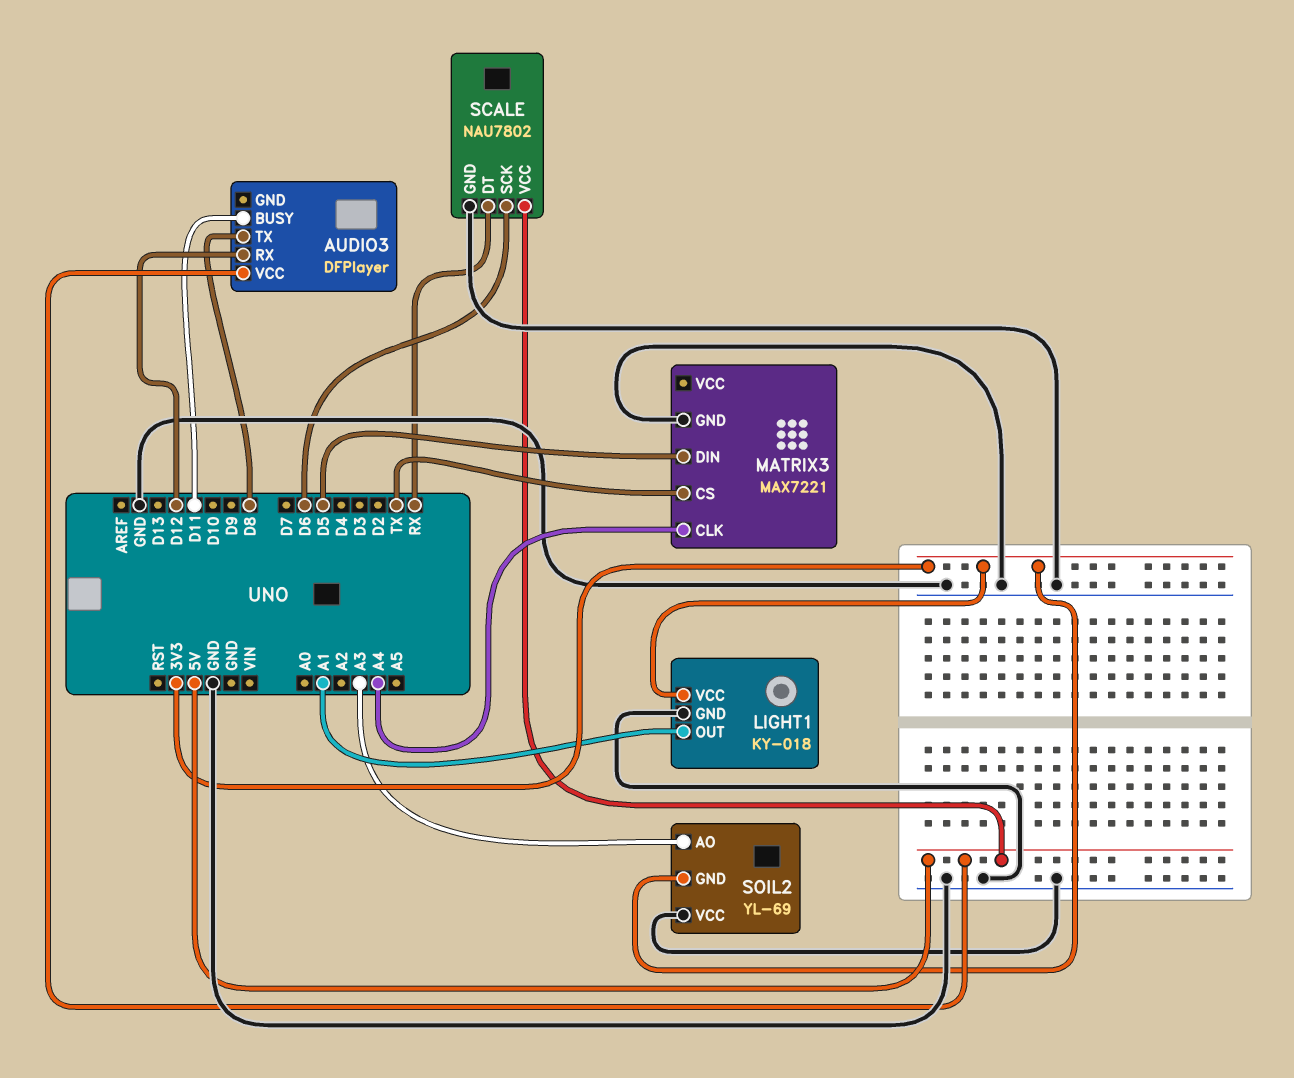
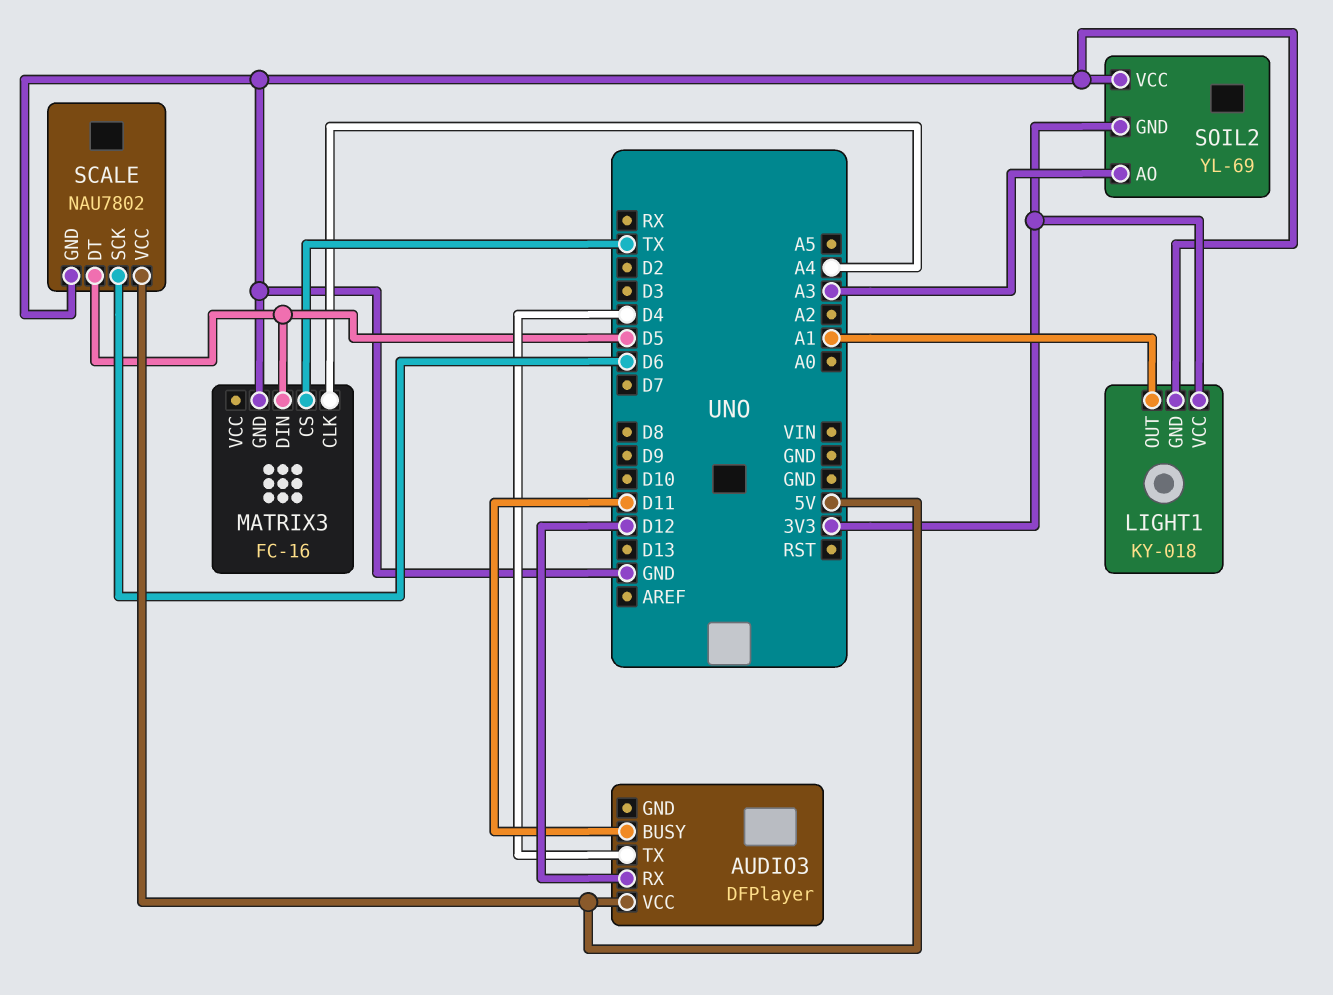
AUDIO3 pin TX: D8 -> D4
MATRIX3: MAX7221 -> FC-16
SCALE pin DT: RX -> D5

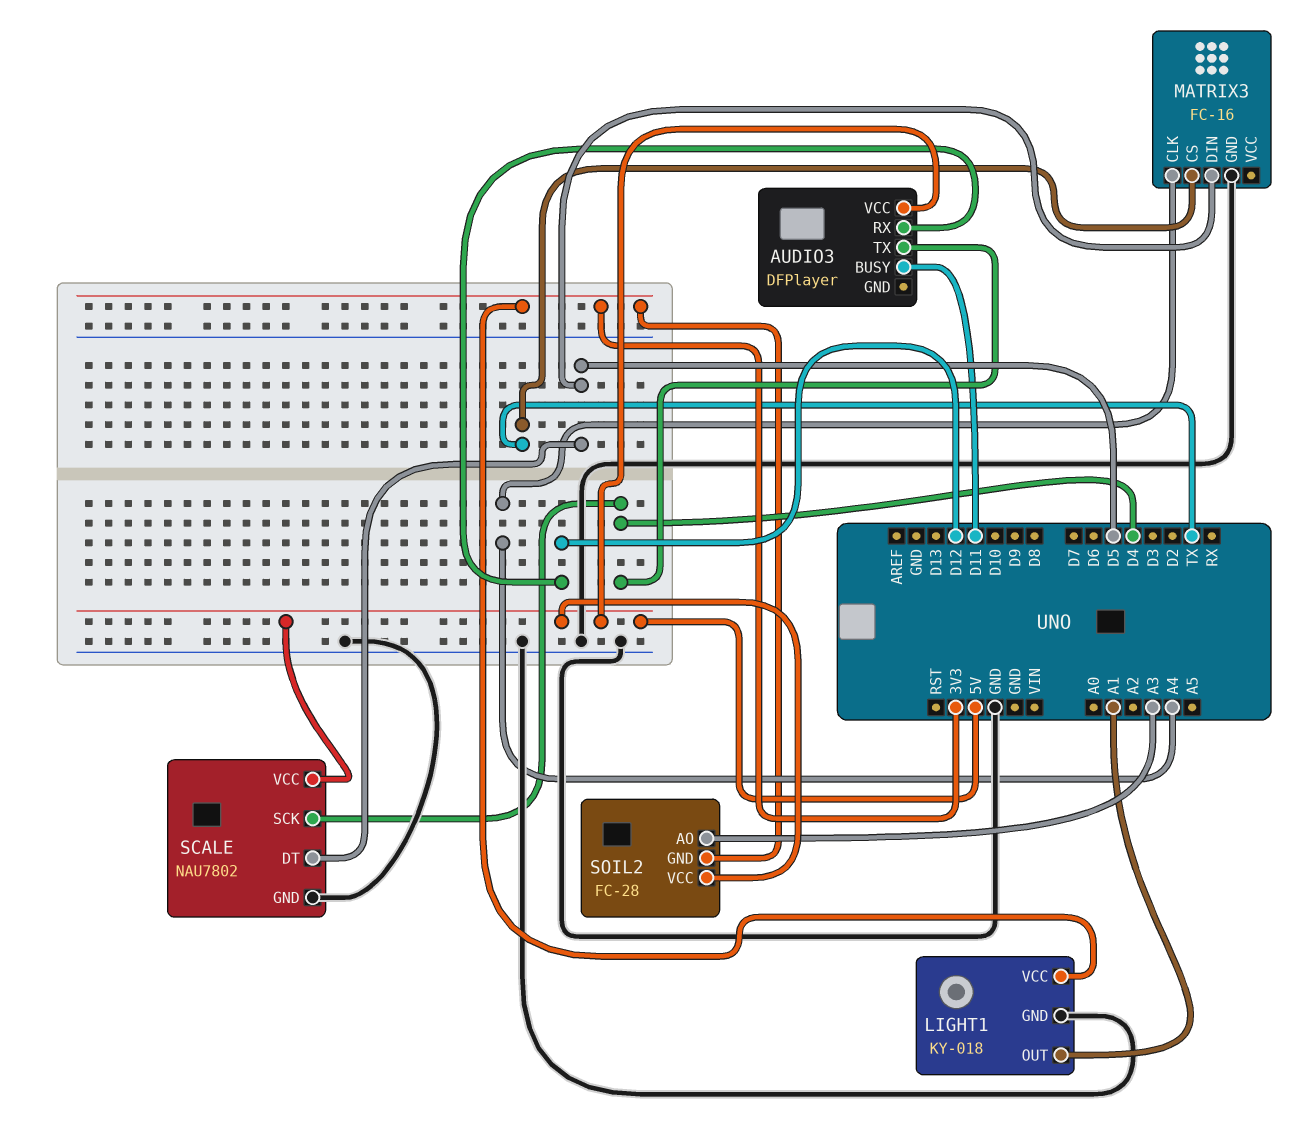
SCALE pin SCK: D6 -> D4
SOIL2: YL-69 -> FC-28
SOIL2 pin VCC: GND -> 5V

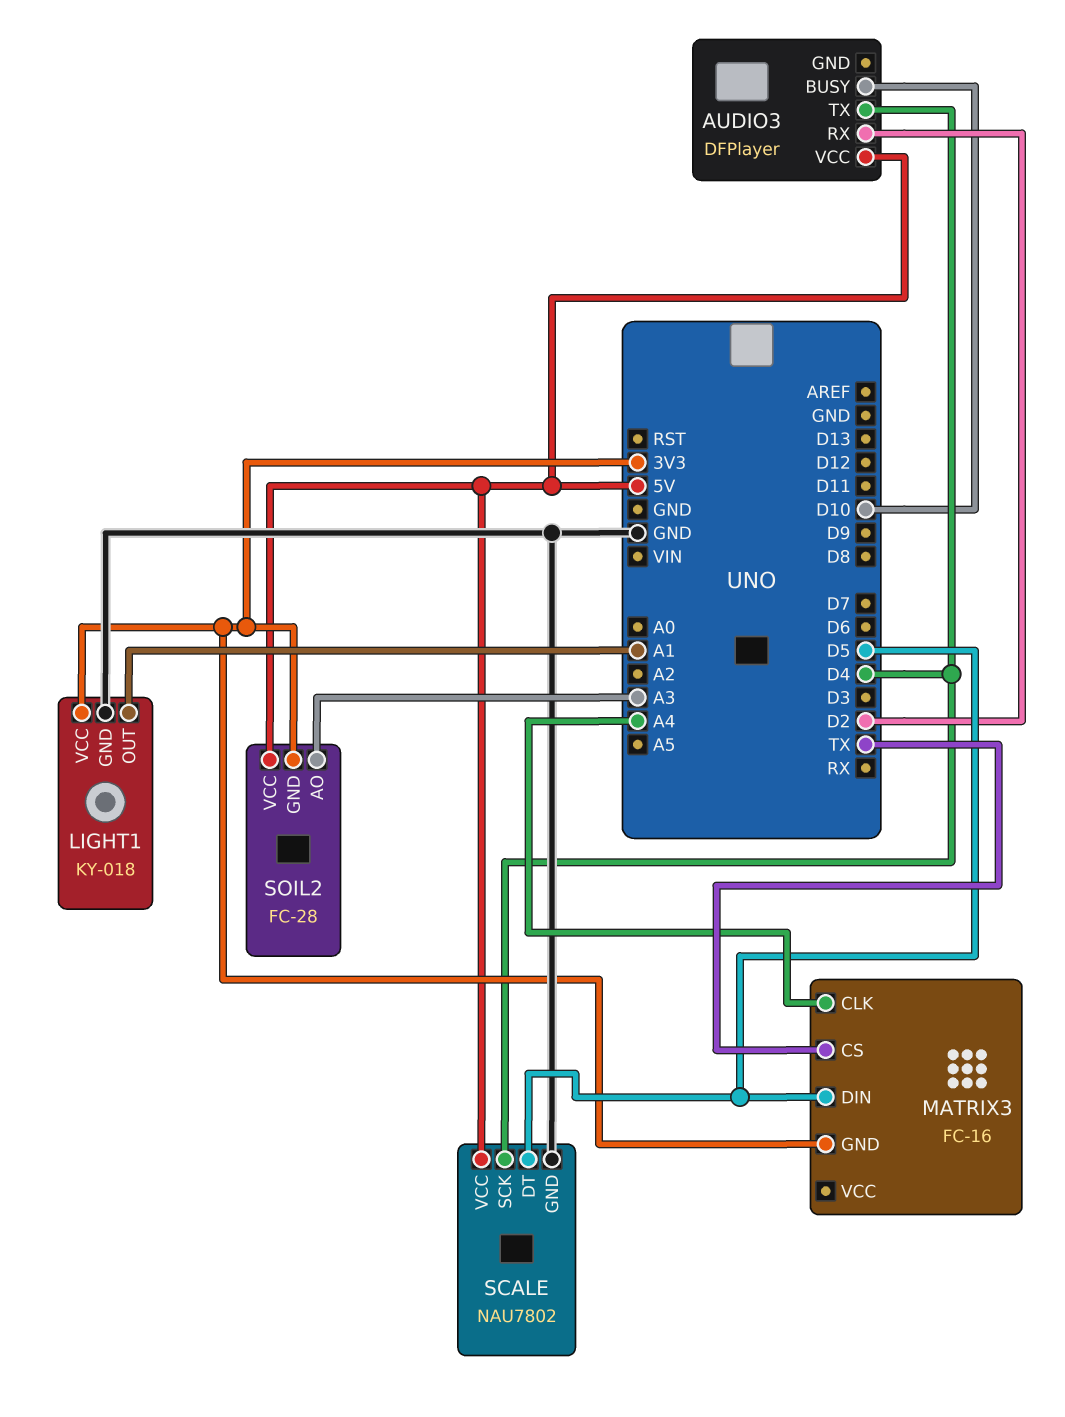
AUDIO3 pin BUSY: D11 -> D10
AUDIO3 pin RX: D12 -> D2
MATRIX3 pin GND: GND -> 3V3

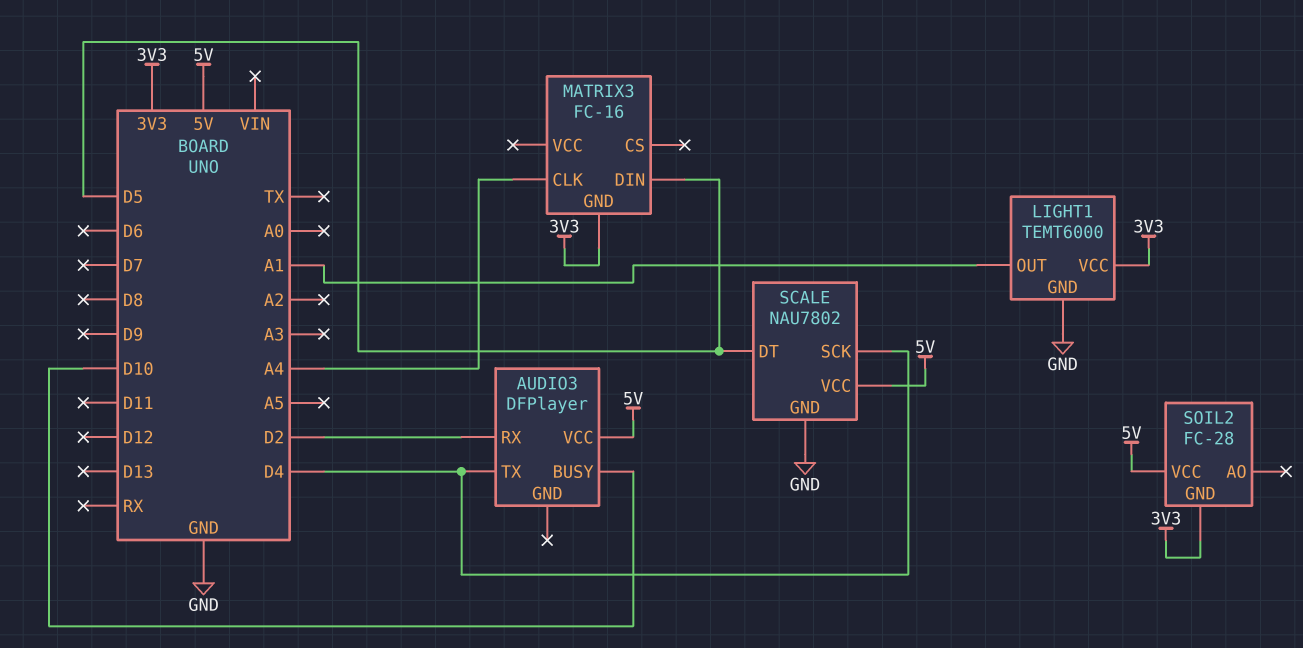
LIGHT1: KY-018 -> TEMT6000
MATRIX3 pin CS: TX -> none
SOIL2 pin AO: A3 -> none

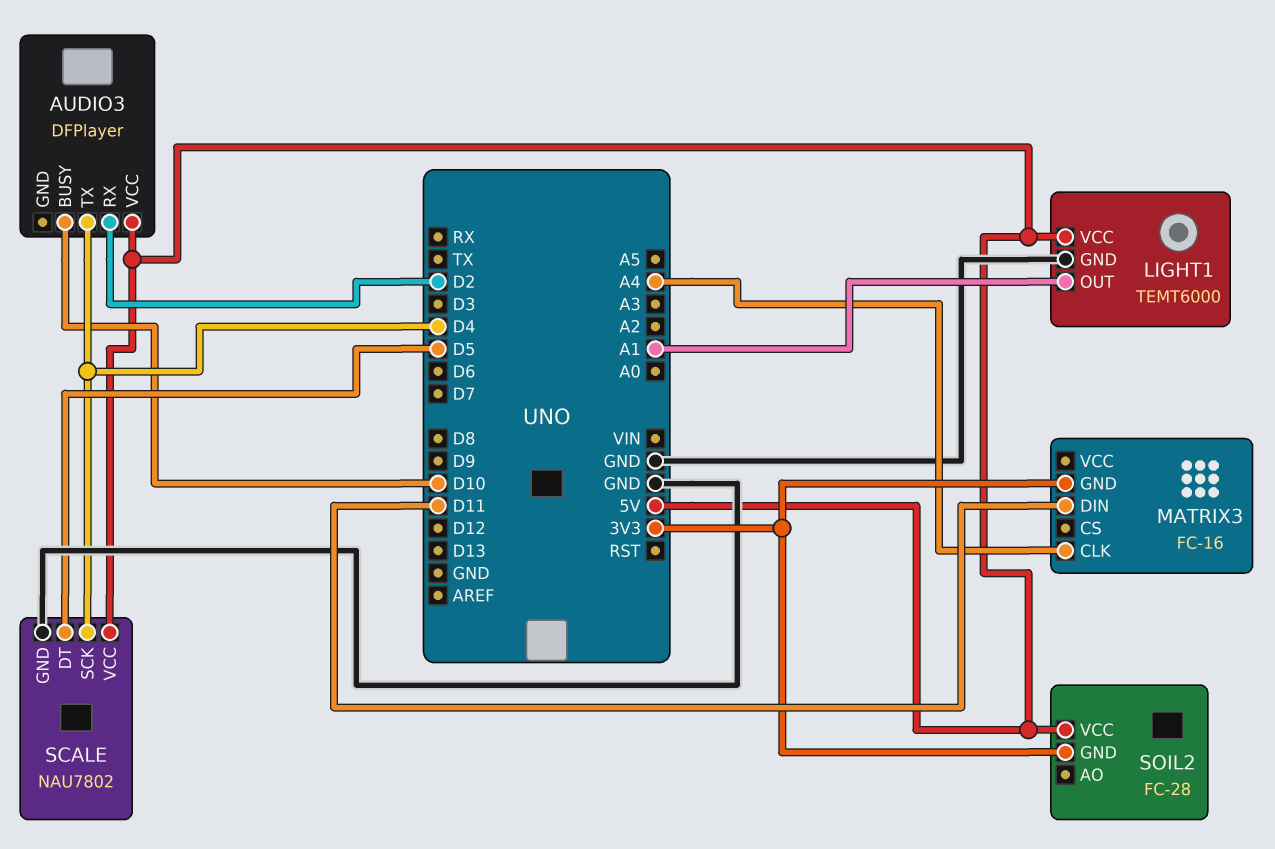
LIGHT1 pin VCC: 3V3 -> 5V
MATRIX3 pin DIN: D5 -> D11

